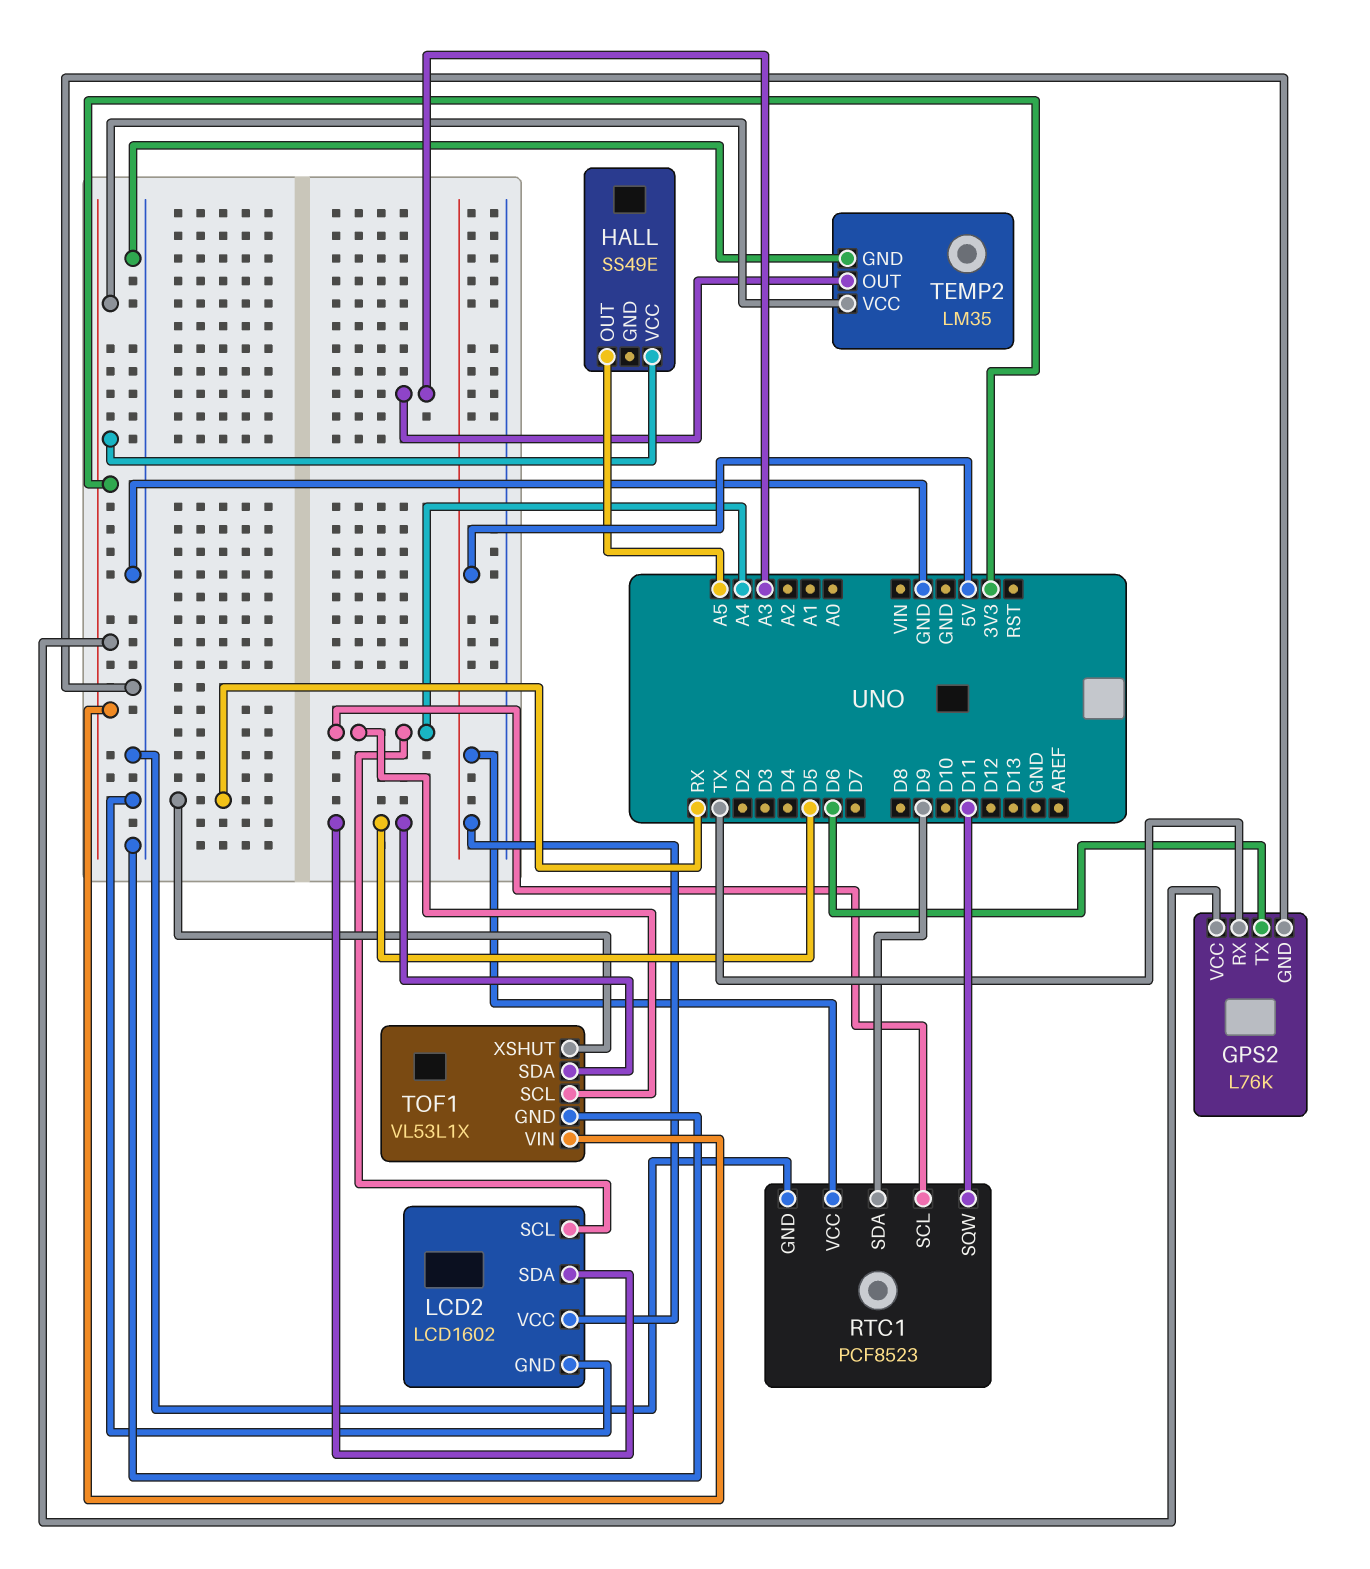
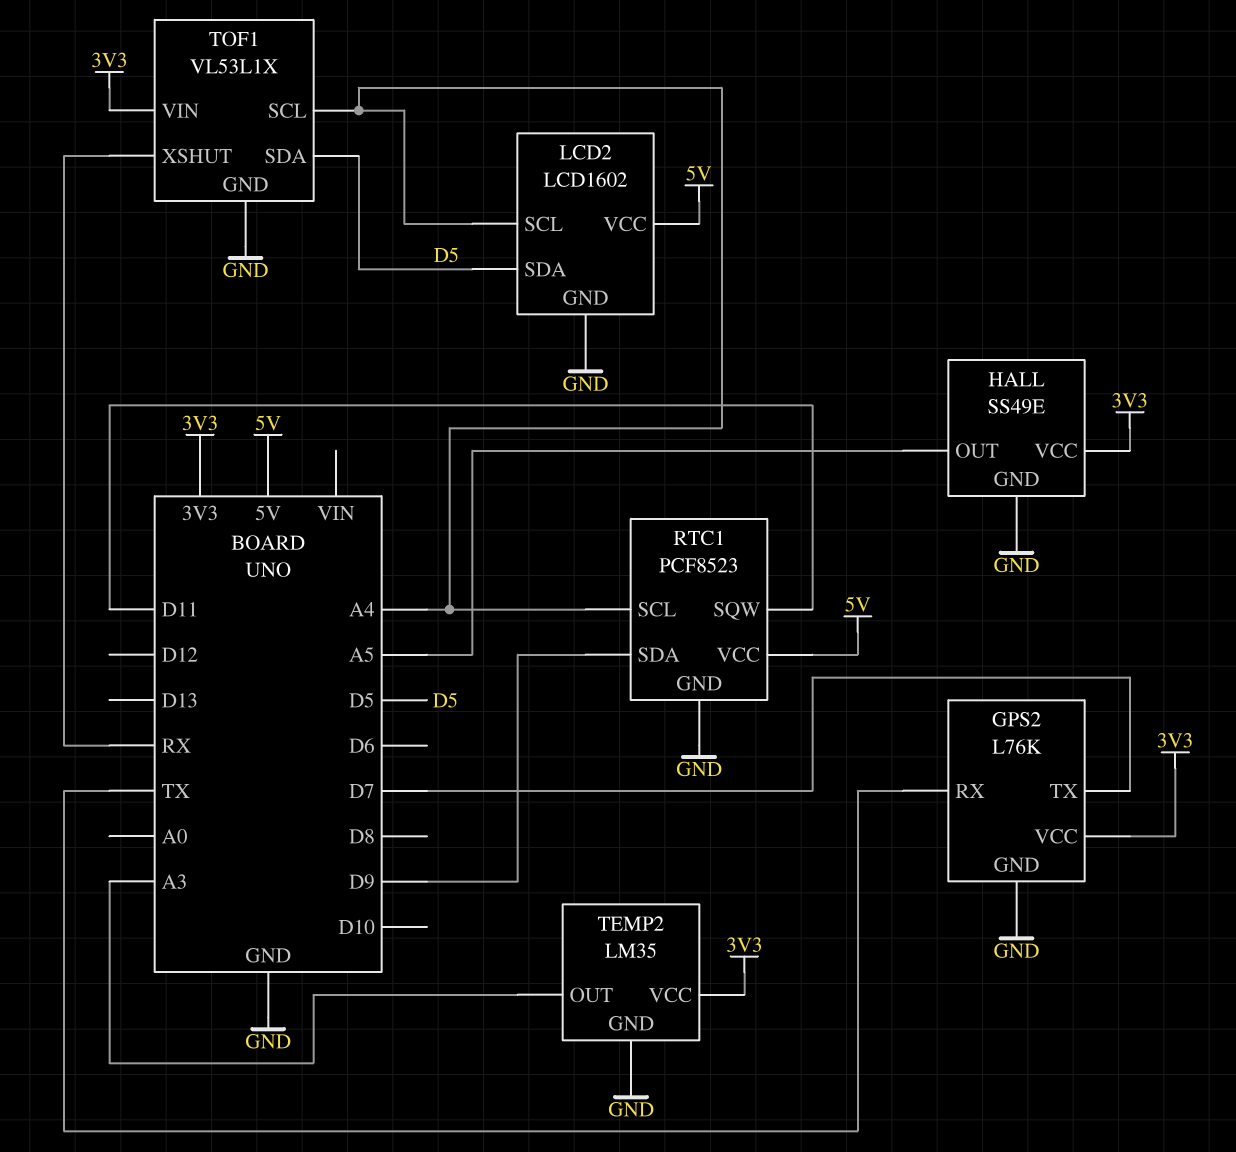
GPS2 pin TX: D6 -> D7
HALL pin GND: none -> GND

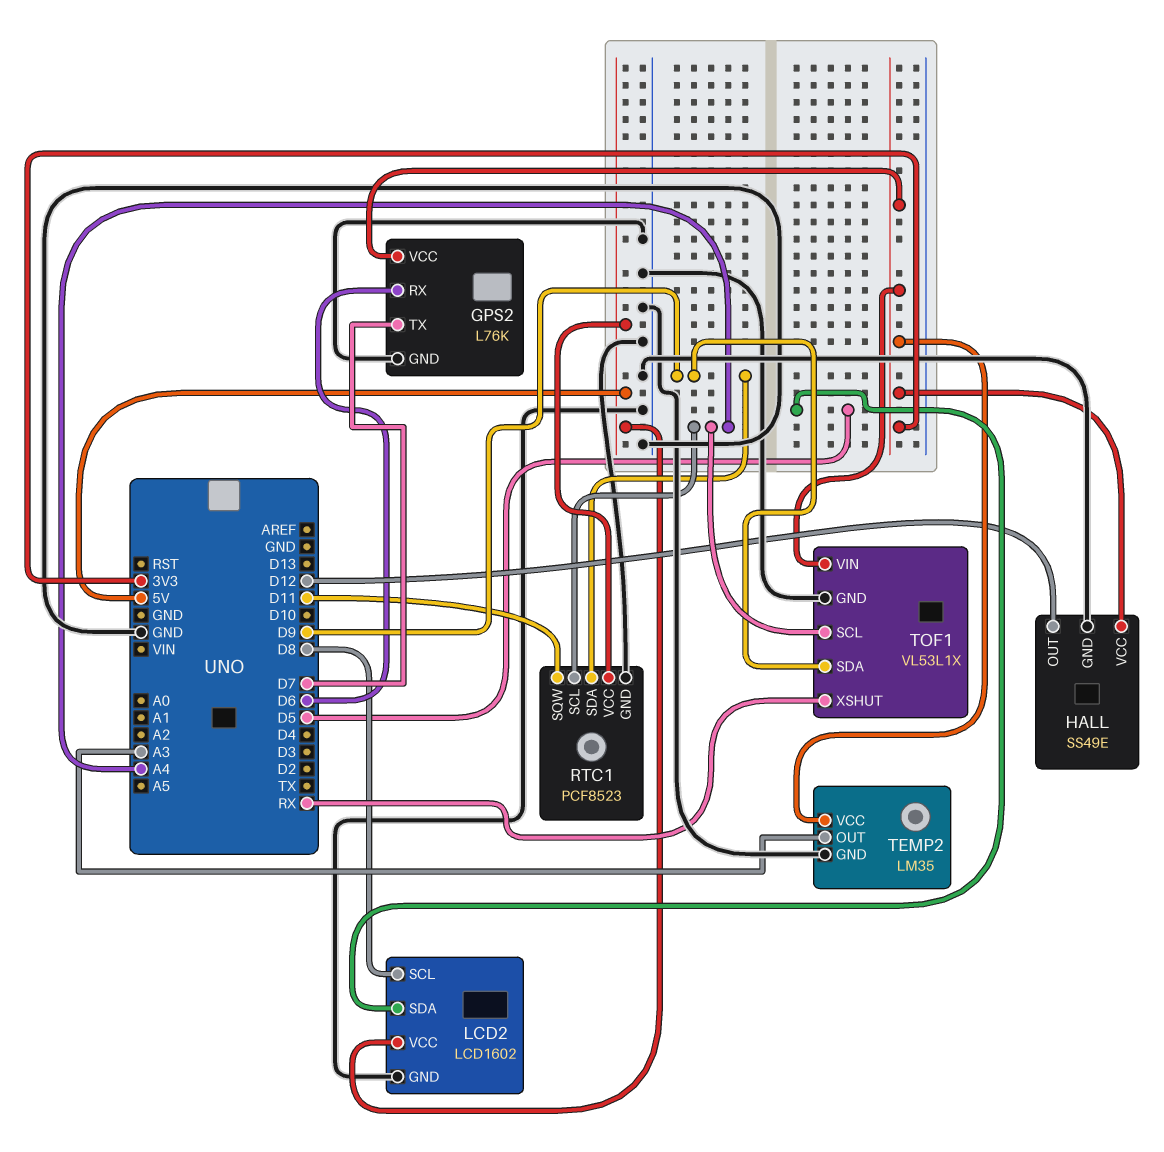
GPS2 pin RX: TX -> D6
HALL pin OUT: A5 -> D12
LCD2 pin SCL: A4 -> D8
TOF1 pin SDA: D5 -> D9

